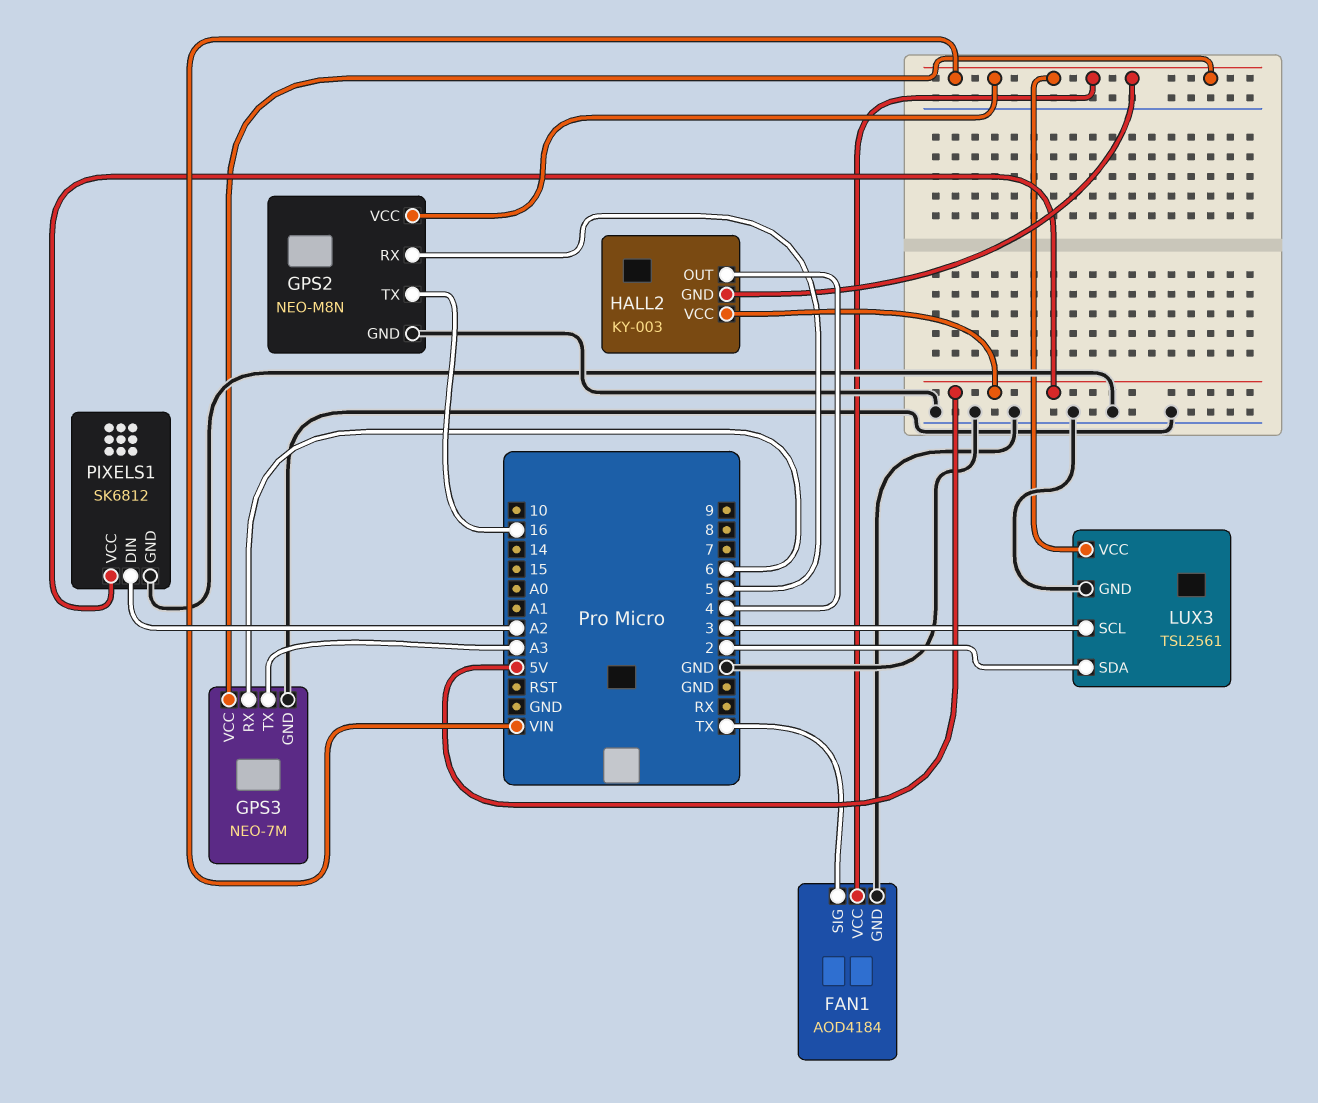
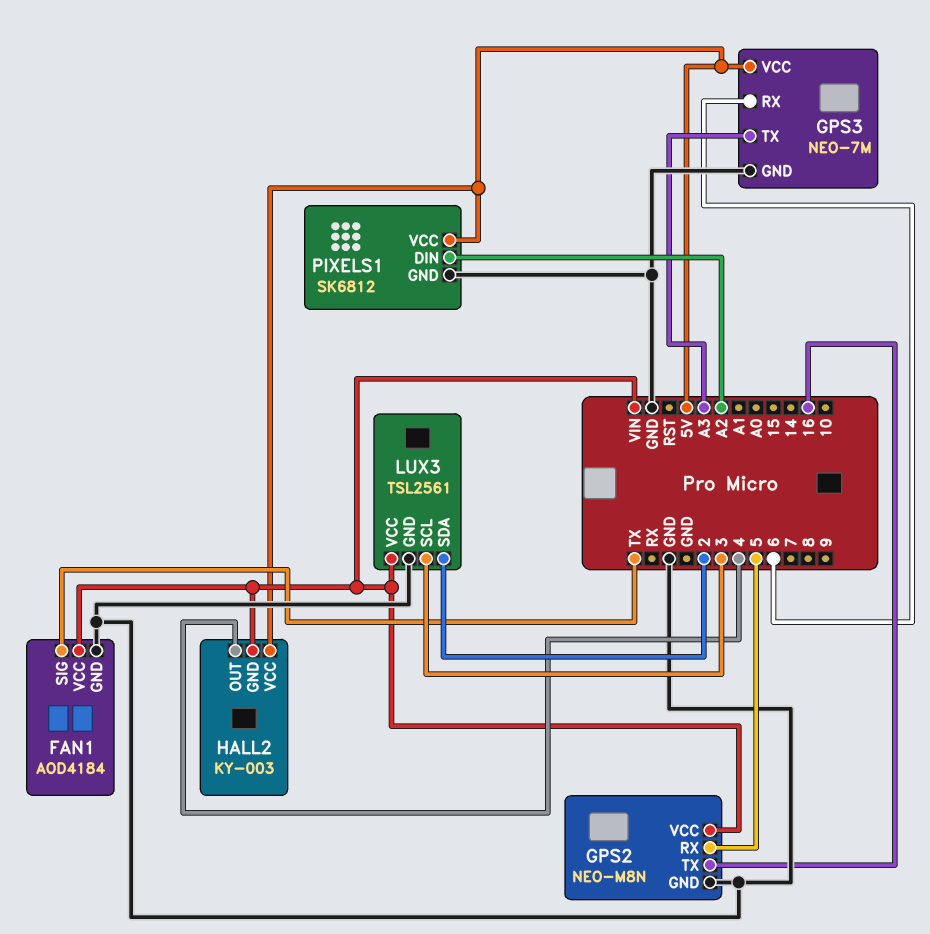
GPS3 pin VCC: VIN -> 5V

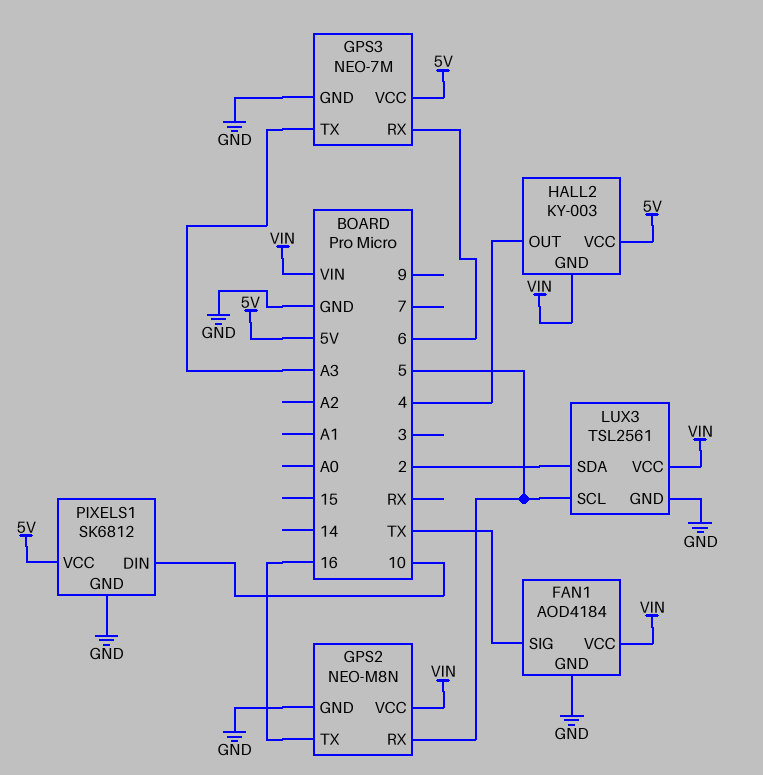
LUX3 pin SCL: 3 -> 5
PIXELS1 pin DIN: A2 -> 10

